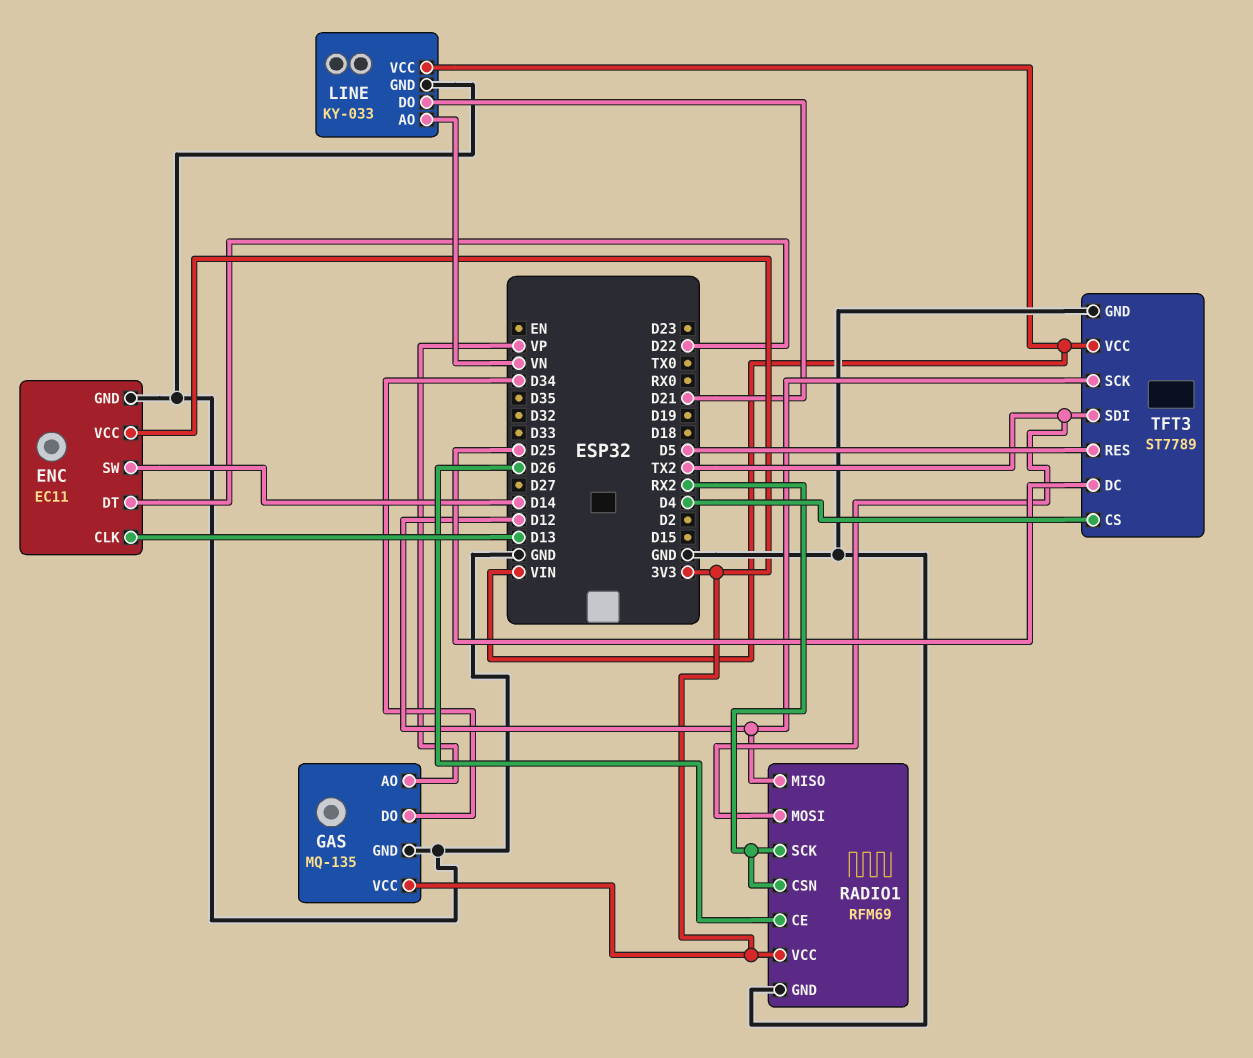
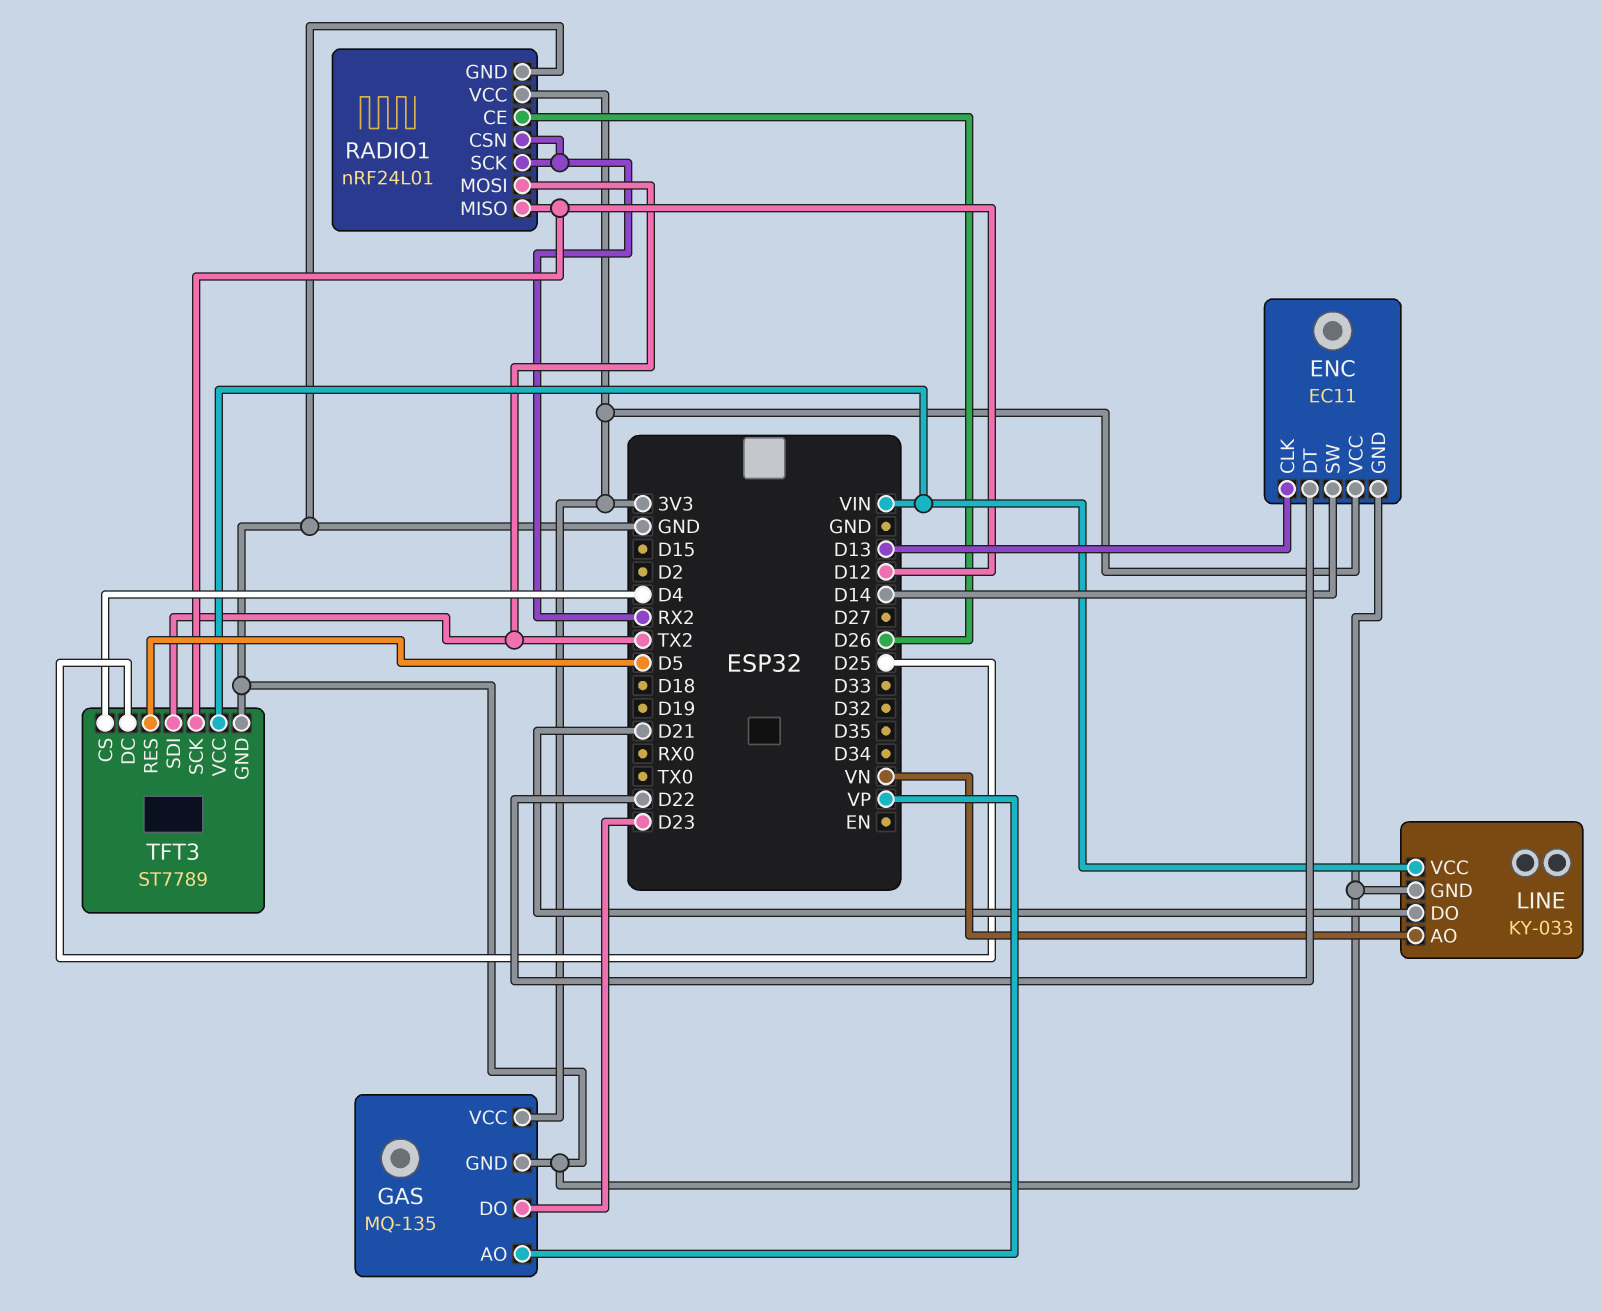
GAS pin DO: D34 -> D23
RADIO1: RFM69 -> nRF24L01

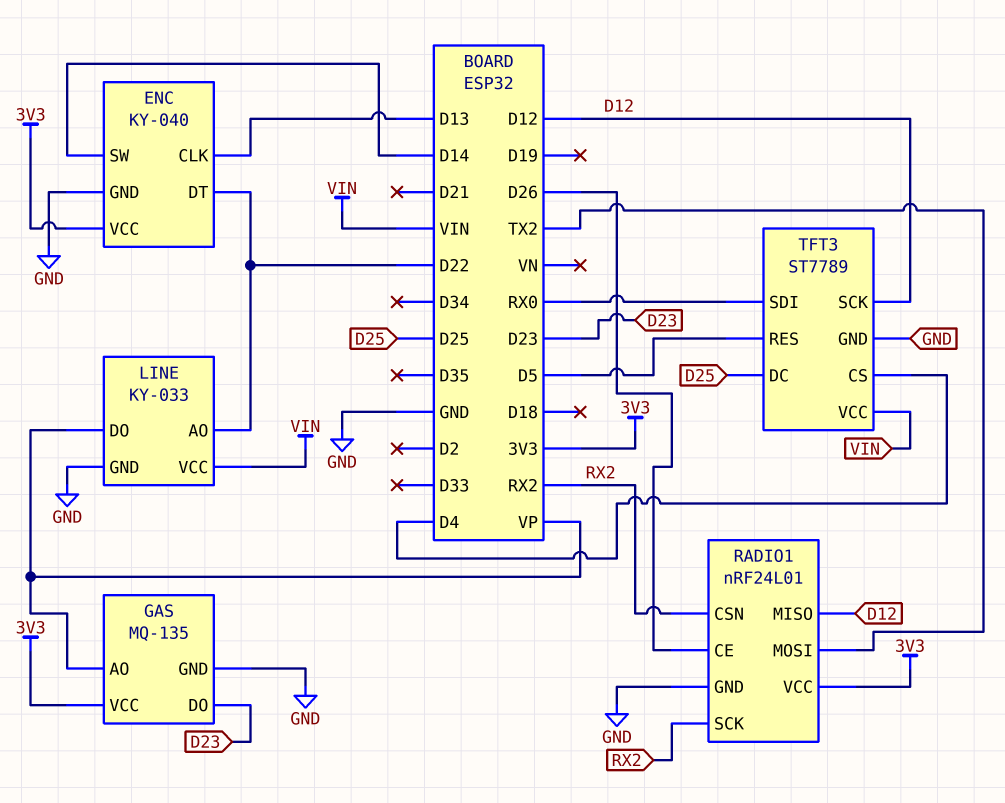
ENC: EC11 -> KY-040
LINE pin AO: VN -> D22
LINE pin DO: D21 -> VP
TFT3 pin SDI: TX2 -> RX0

